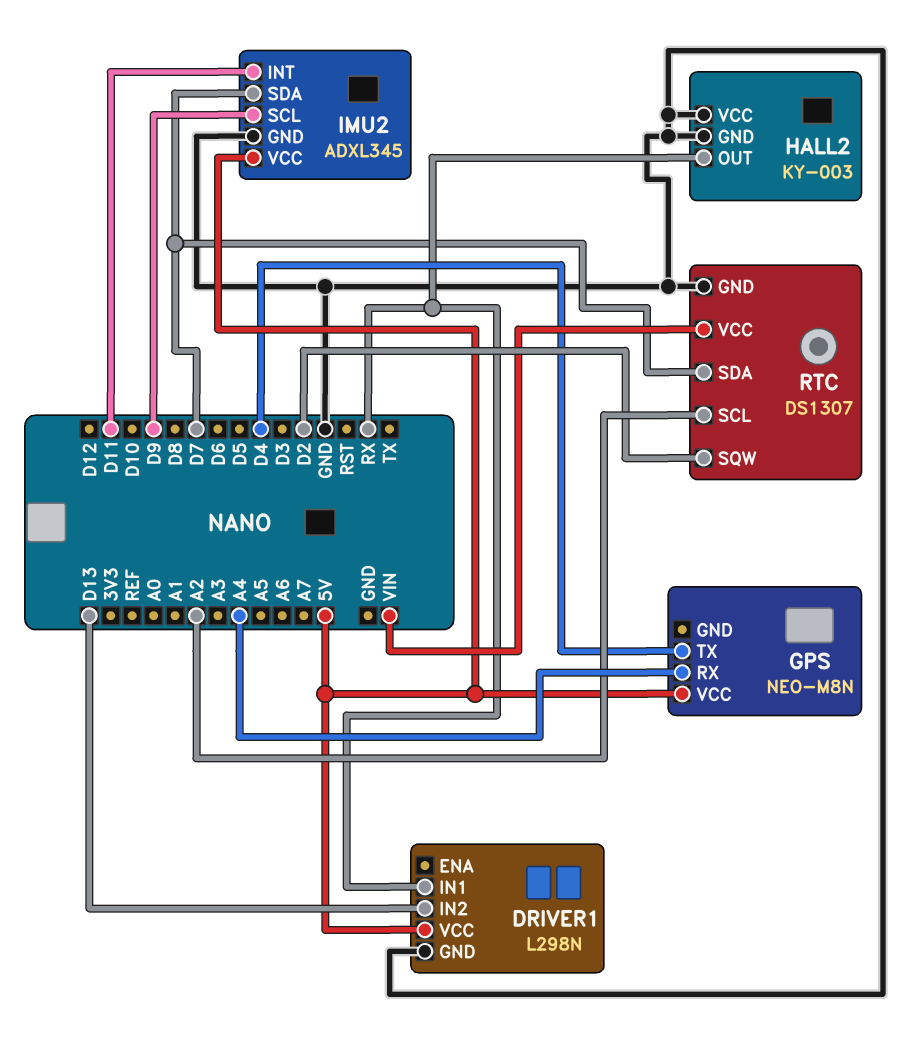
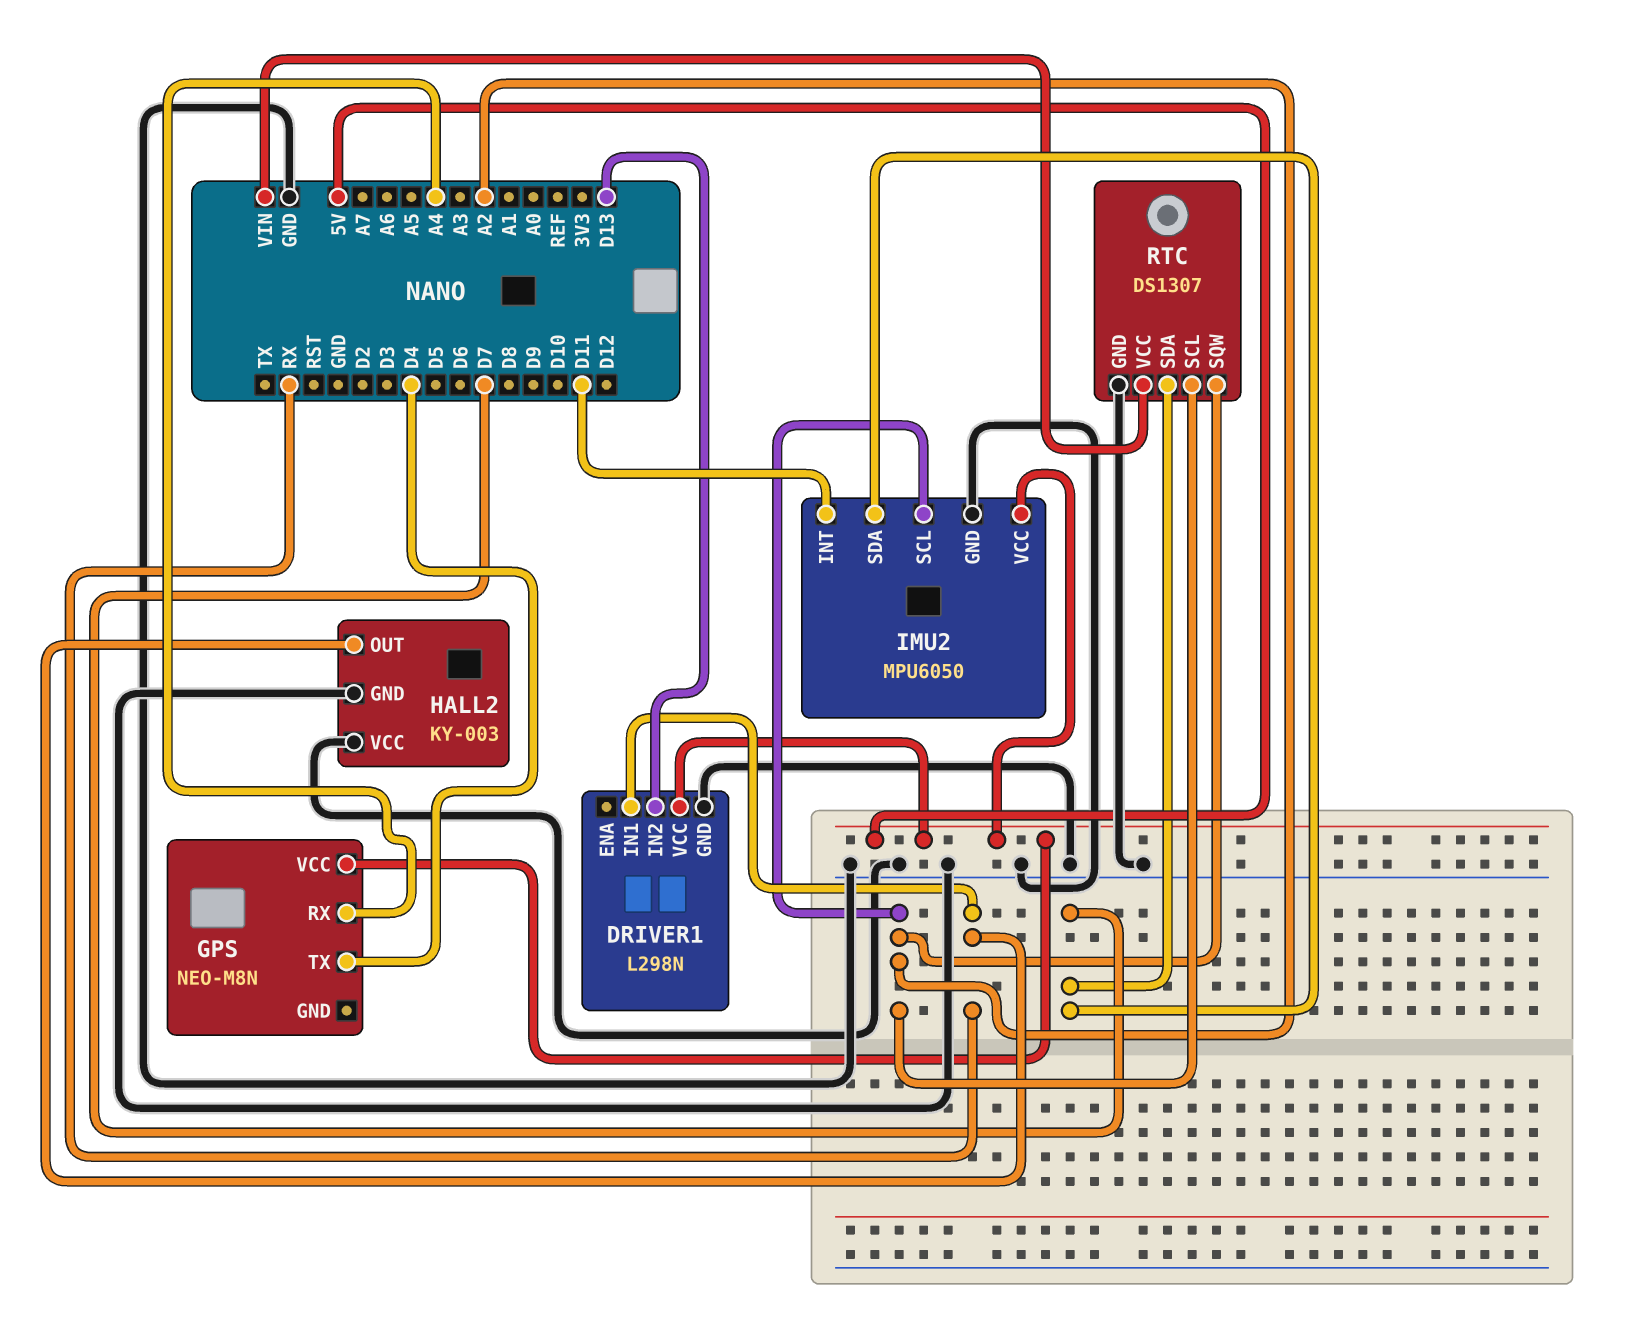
IMU2: ADXL345 -> MPU6050
IMU2 pin SCL: D9 -> A2
RTC pin SQW: D2 -> A2

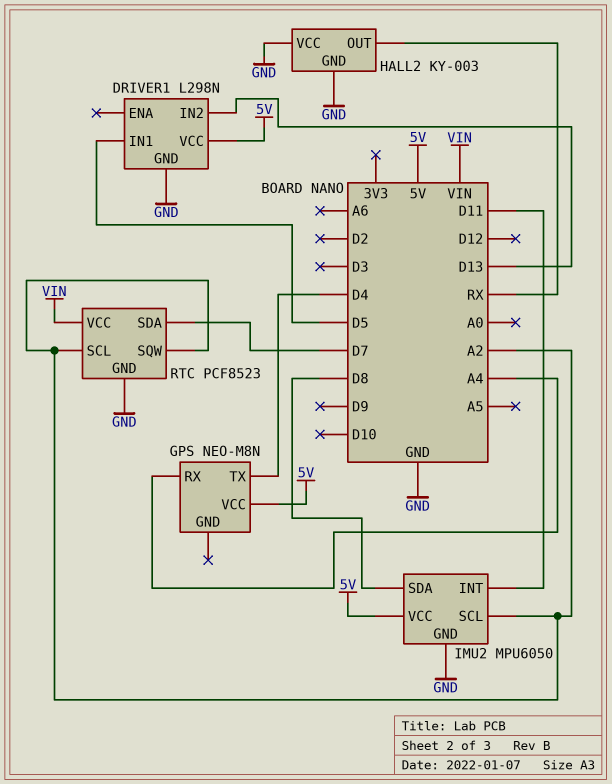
DRIVER1 pin IN1: RX -> D5
IMU2 pin SDA: D7 -> D8
RTC: DS1307 -> PCF8523

